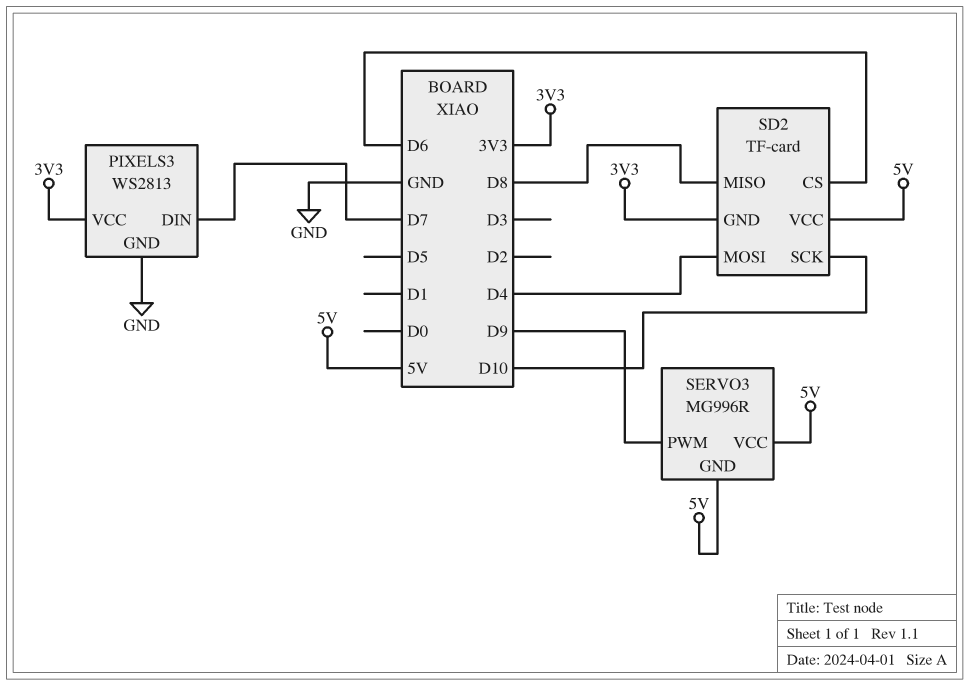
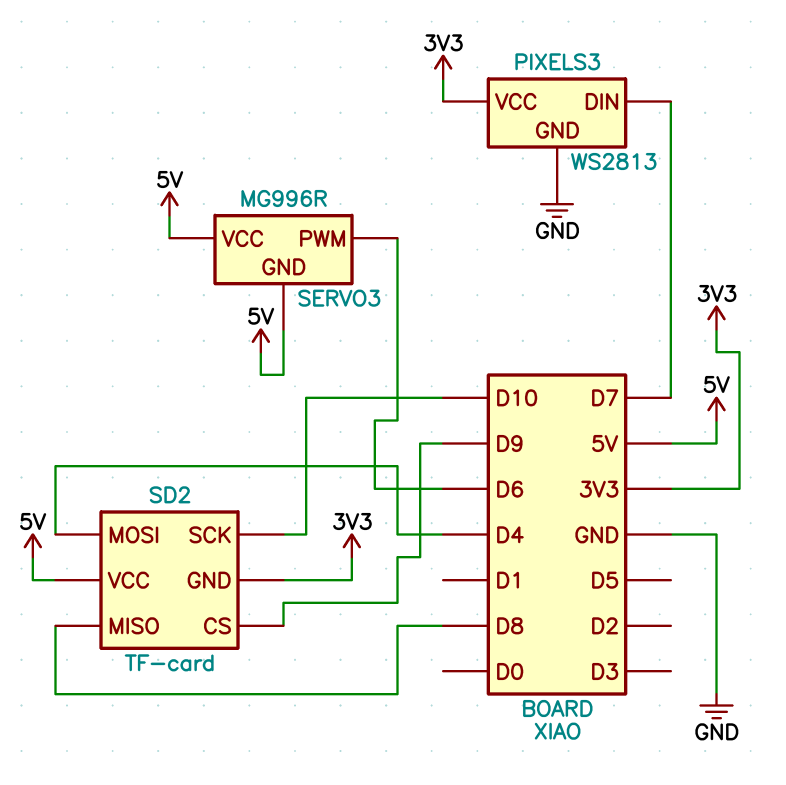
SD2 pin CS: D6 -> D9
SERVO3 pin PWM: D9 -> D6

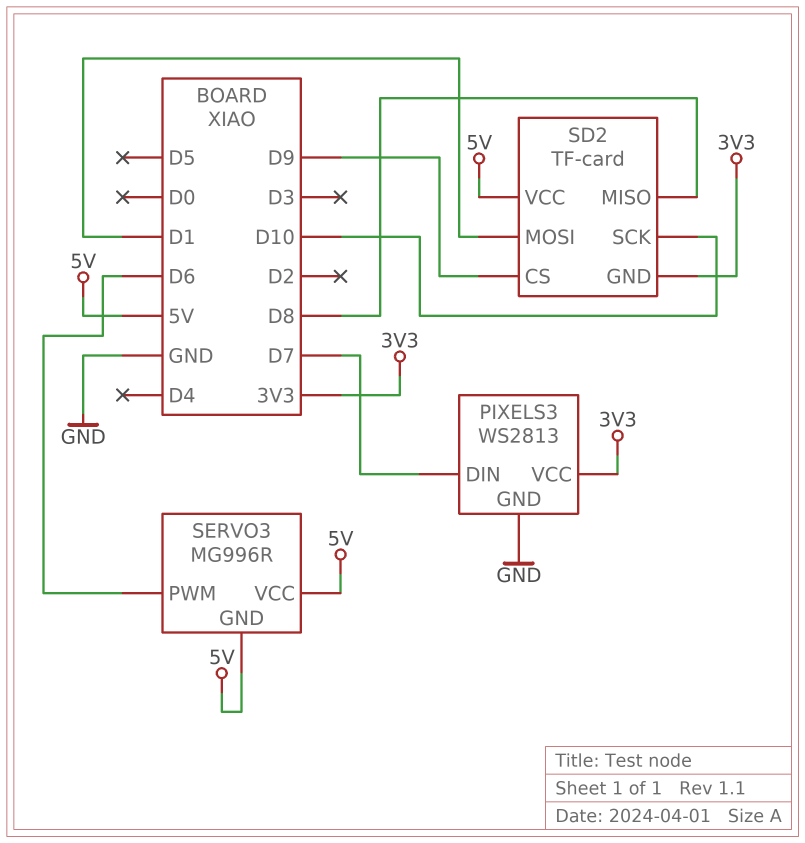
SD2 pin MOSI: D4 -> D1

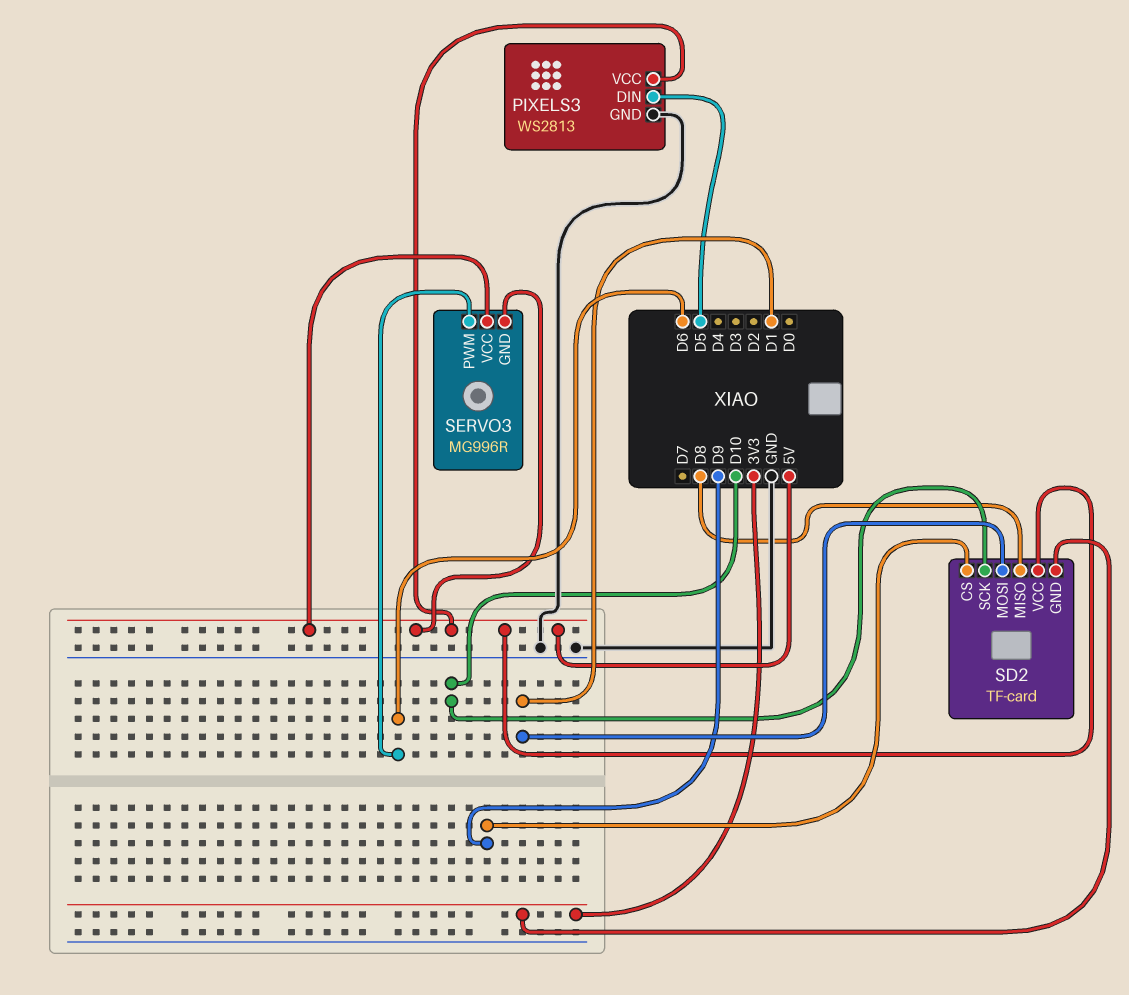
PIXELS3 pin DIN: D7 -> D5
PIXELS3 pin VCC: 3V3 -> 5V

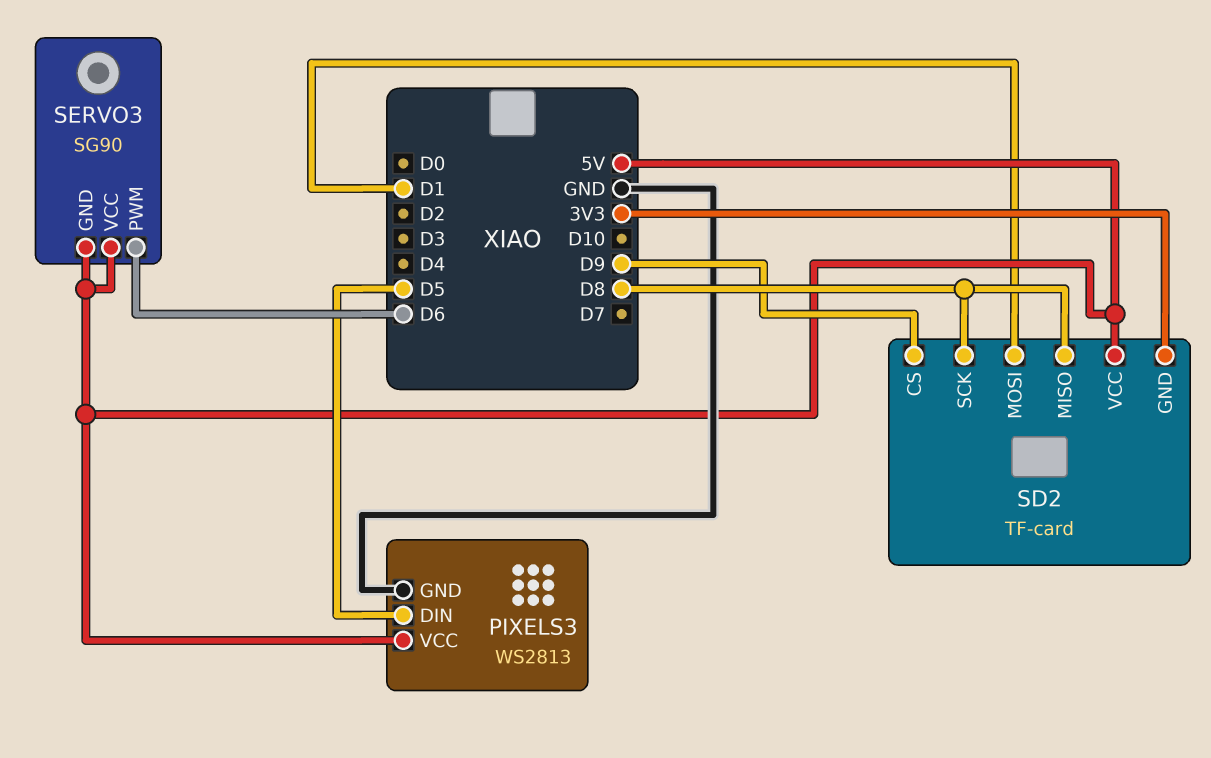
SD2 pin SCK: D10 -> D8
SERVO3: MG996R -> SG90

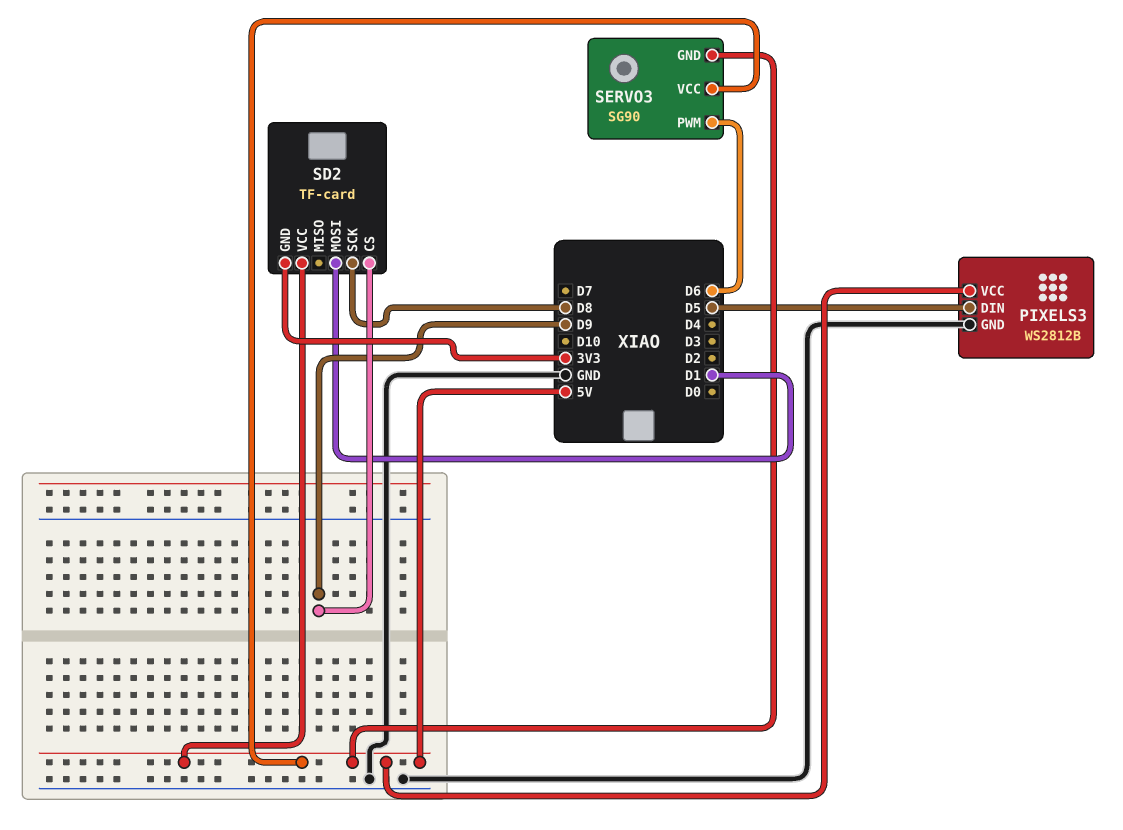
PIXELS3: WS2813 -> WS2812B
SD2 pin MISO: D8 -> none

